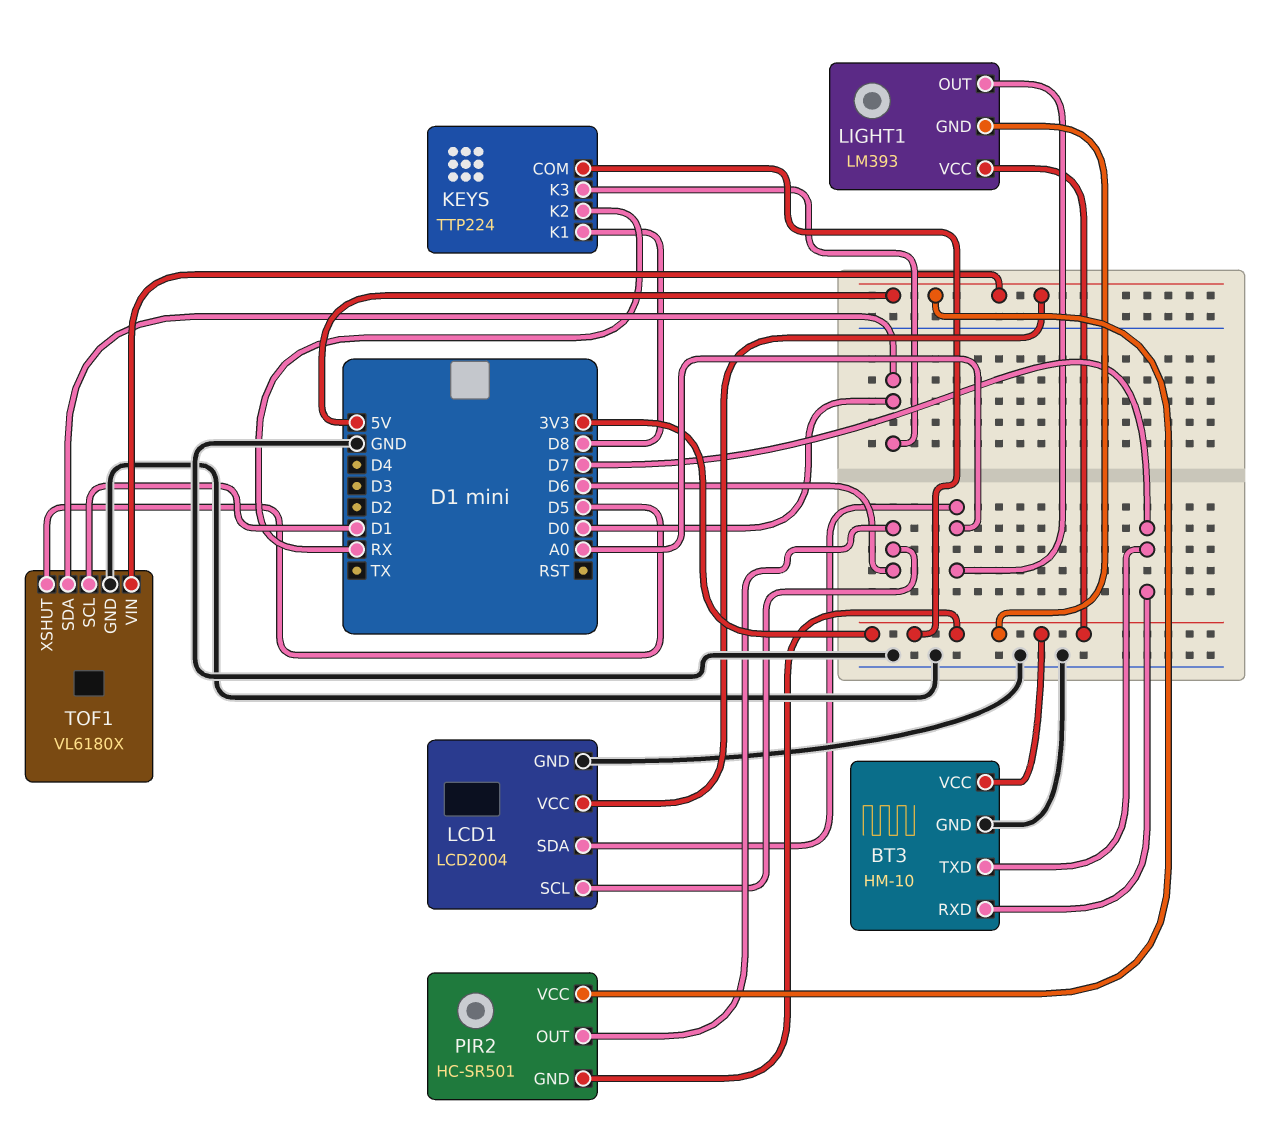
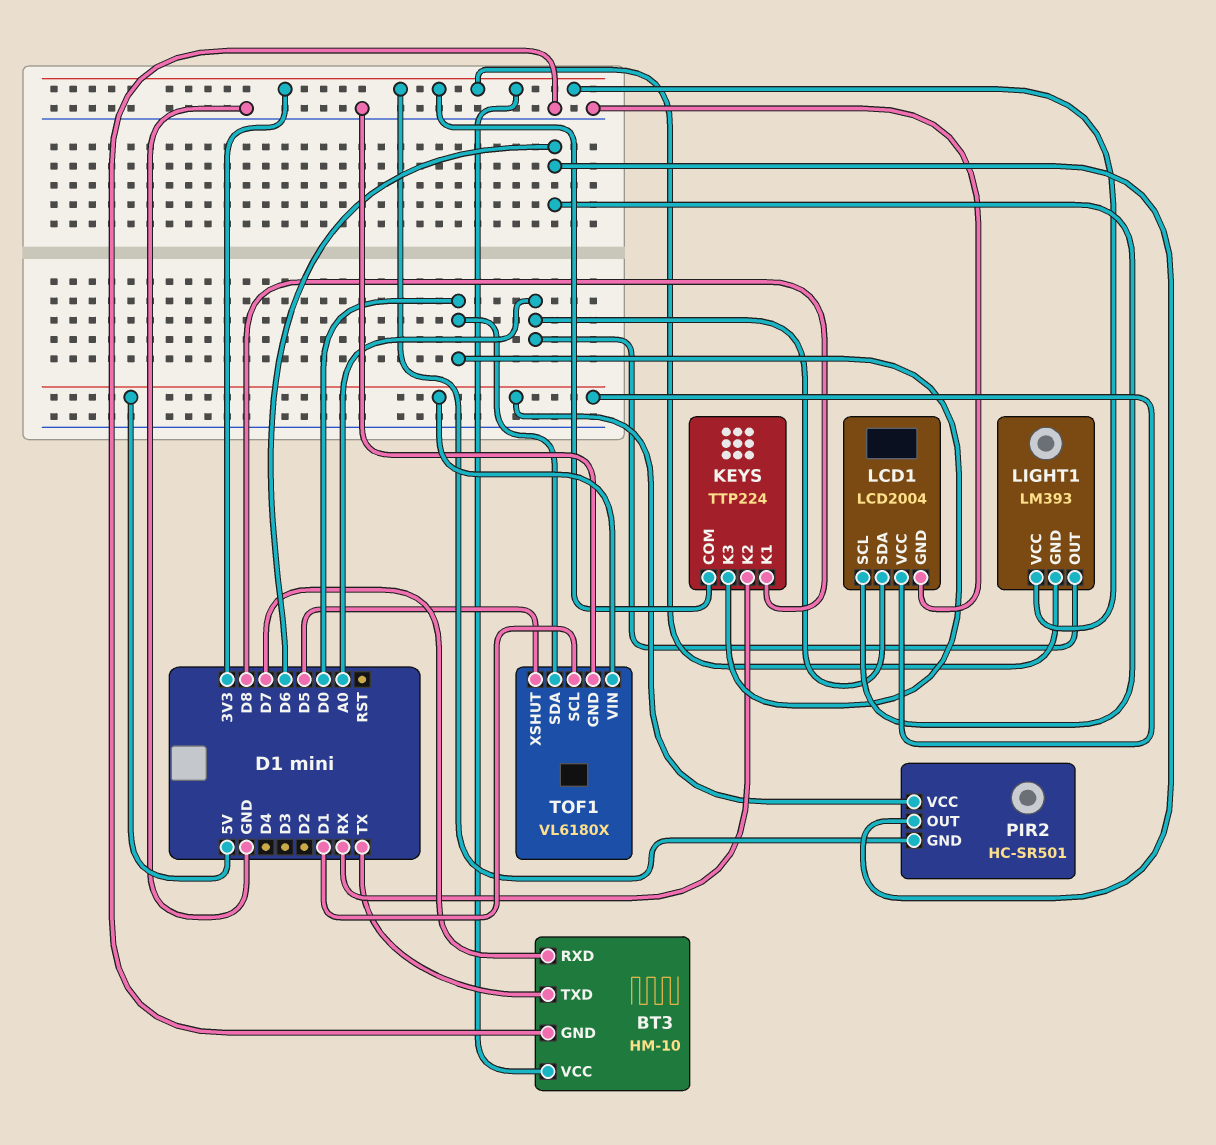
BT3 pin TXD: D7 -> TX

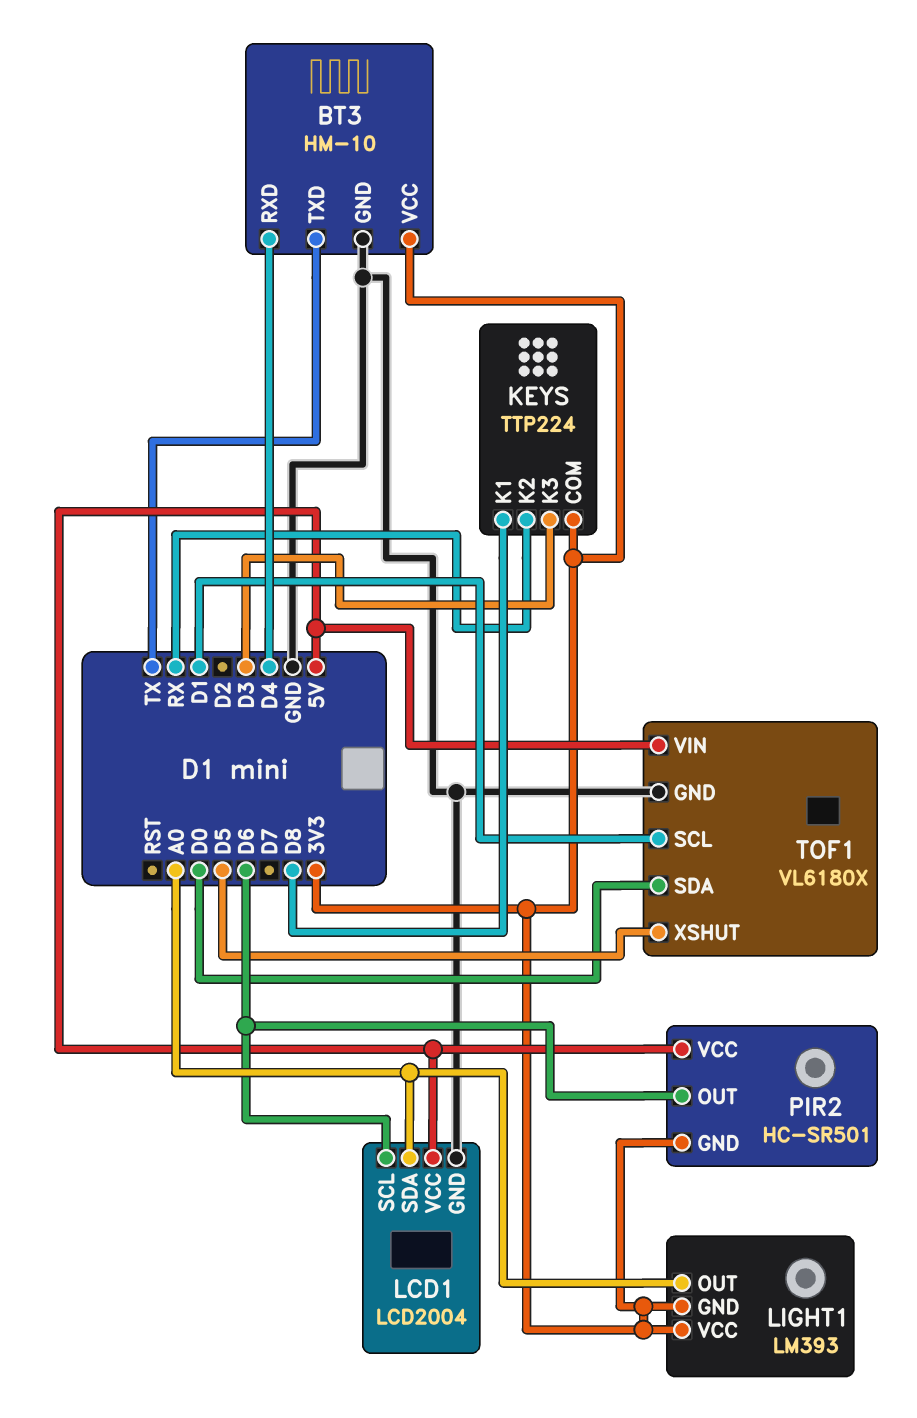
BT3 pin RXD: D7 -> D4
KEYS pin K3: D0 -> D3

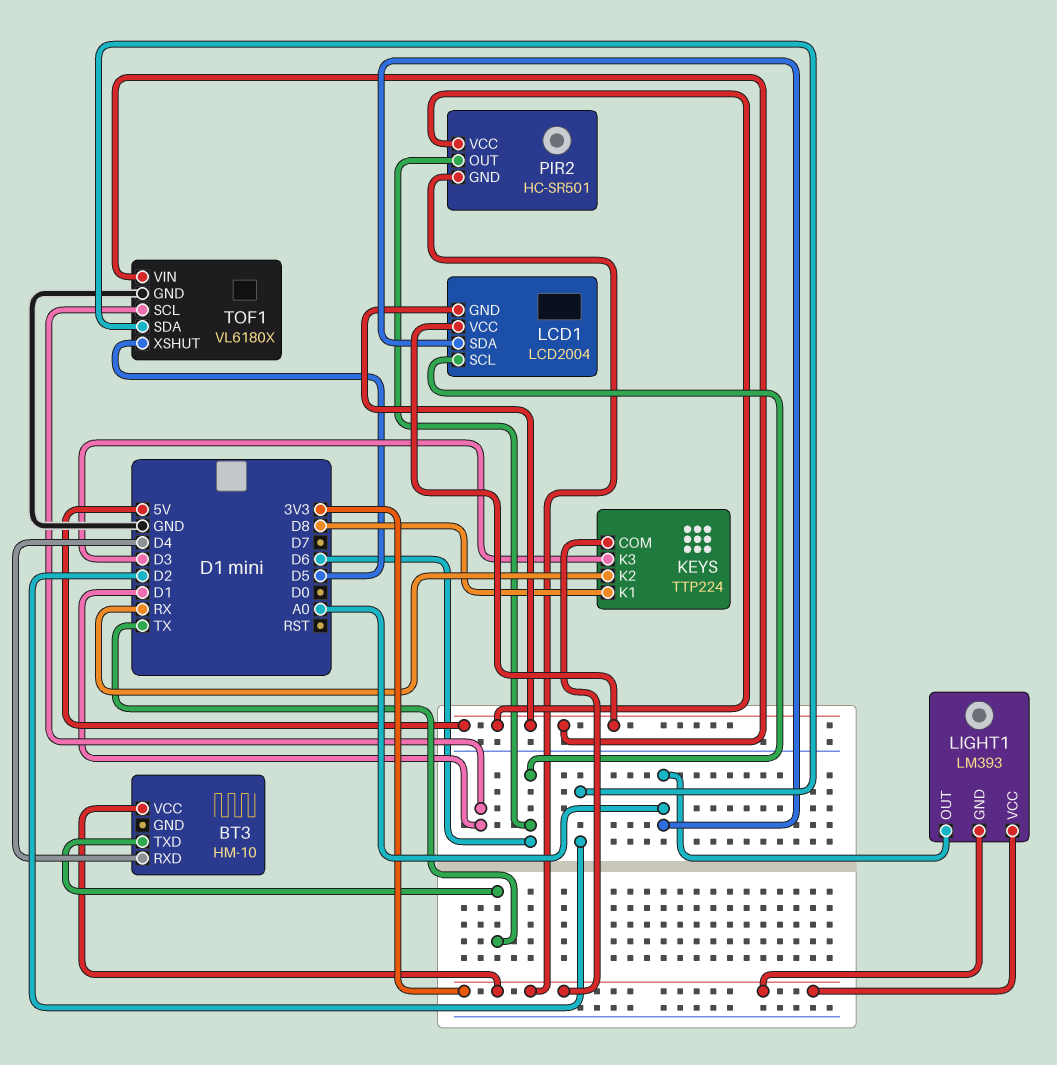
BT3 pin GND: GND -> none
LCD1 pin GND: GND -> 5V
TOF1 pin SDA: D0 -> D2

